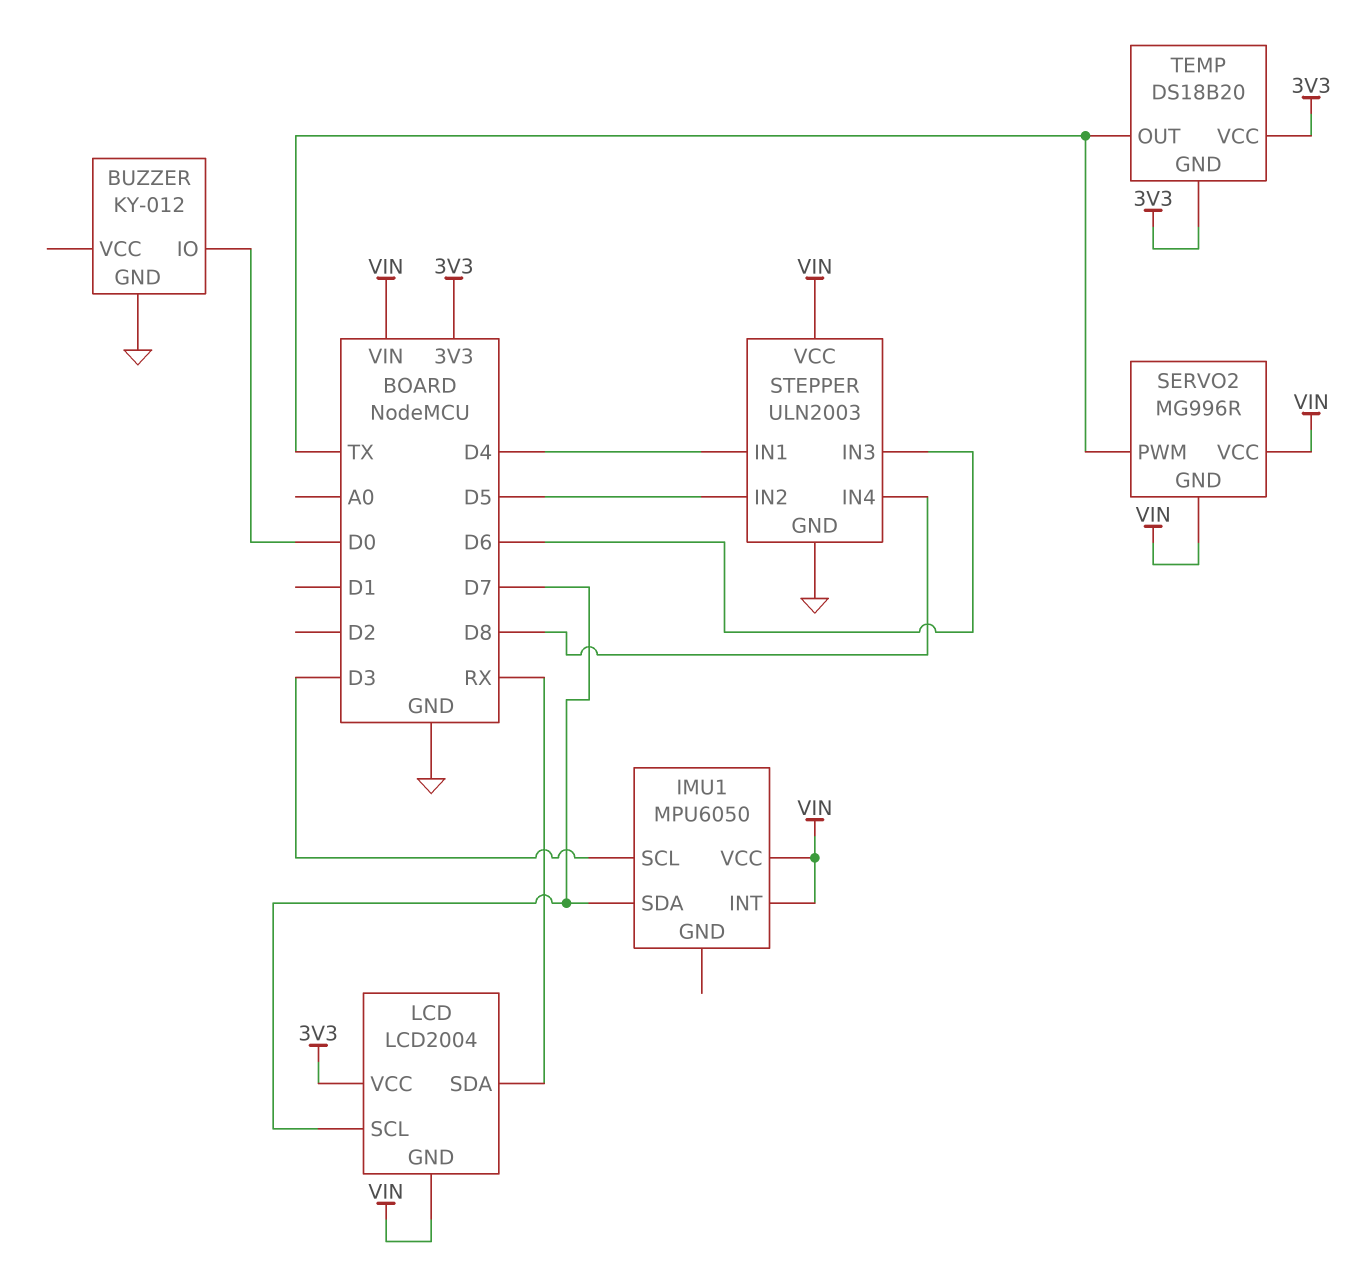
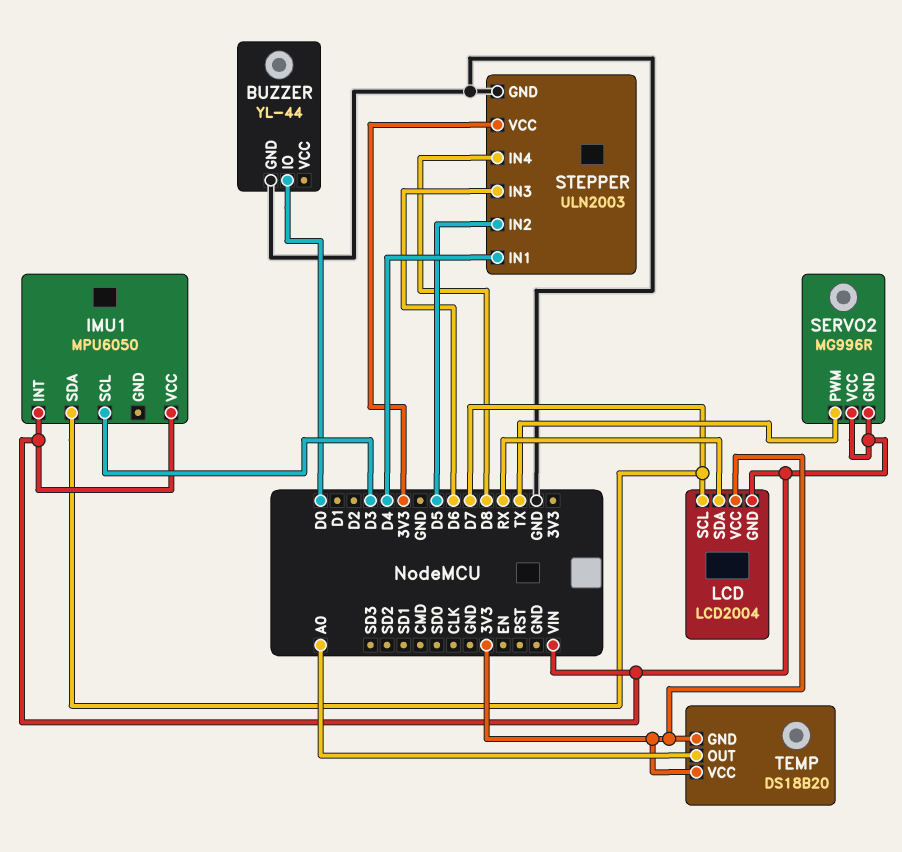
BUZZER: KY-012 -> YL-44
STEPPER pin VCC: VIN -> 3V3
TEMP pin OUT: TX -> A0

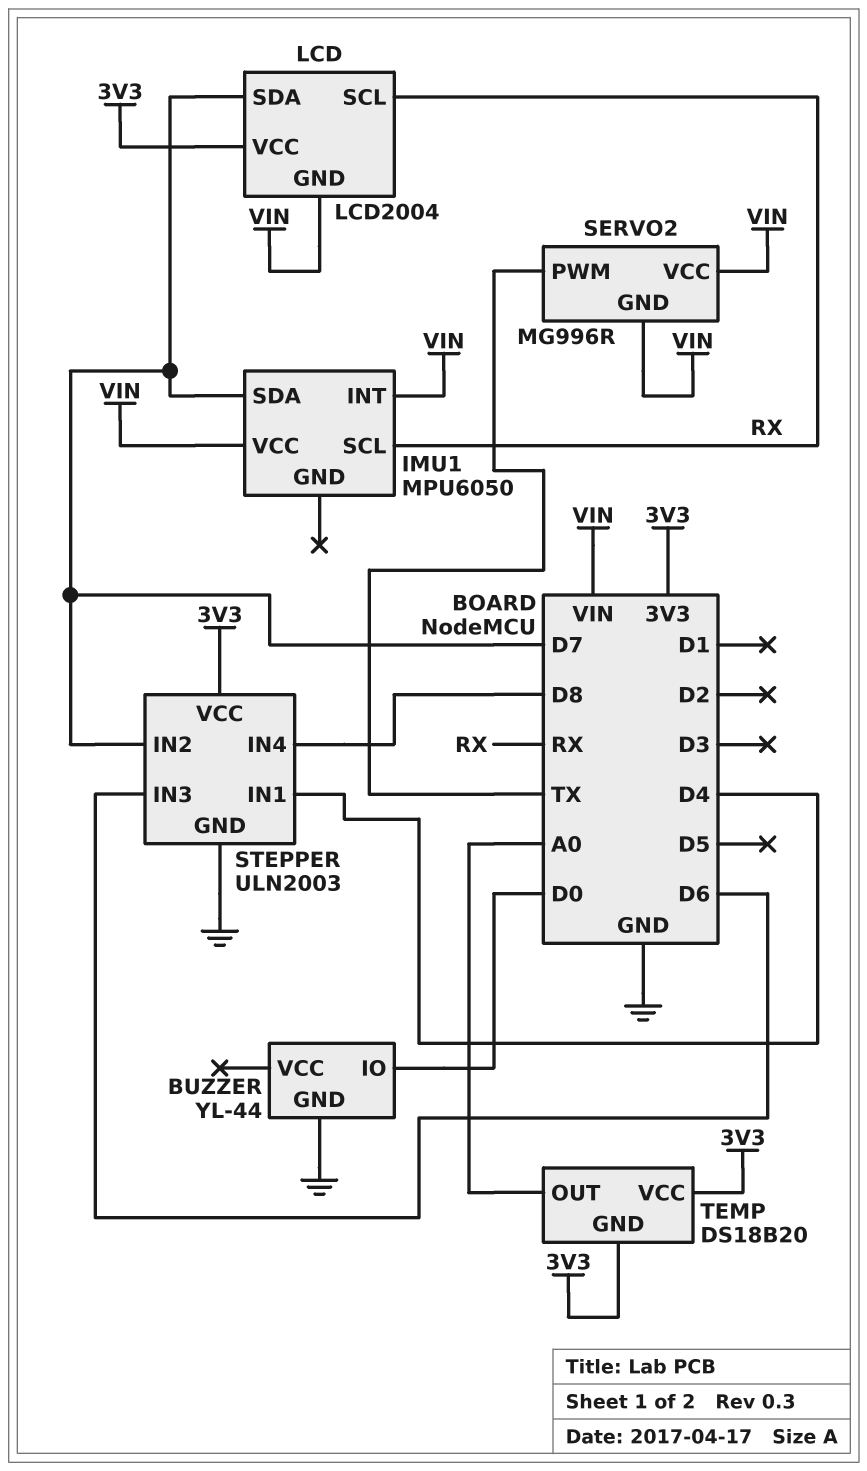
IMU1 pin SCL: D3 -> RX
LCD pin SCL: D7 -> RX
LCD pin SDA: RX -> D7
STEPPER pin IN2: D5 -> D7

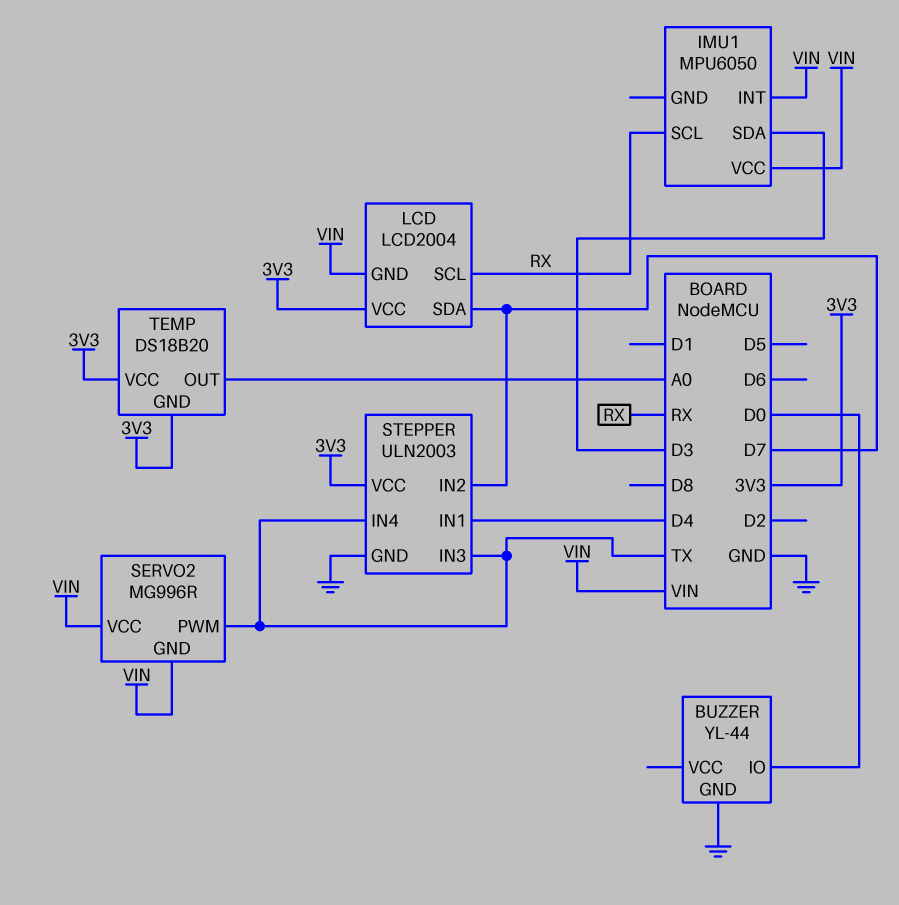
IMU1 pin SDA: D7 -> D3
STEPPER pin IN3: D6 -> TX
STEPPER pin IN4: D8 -> TX

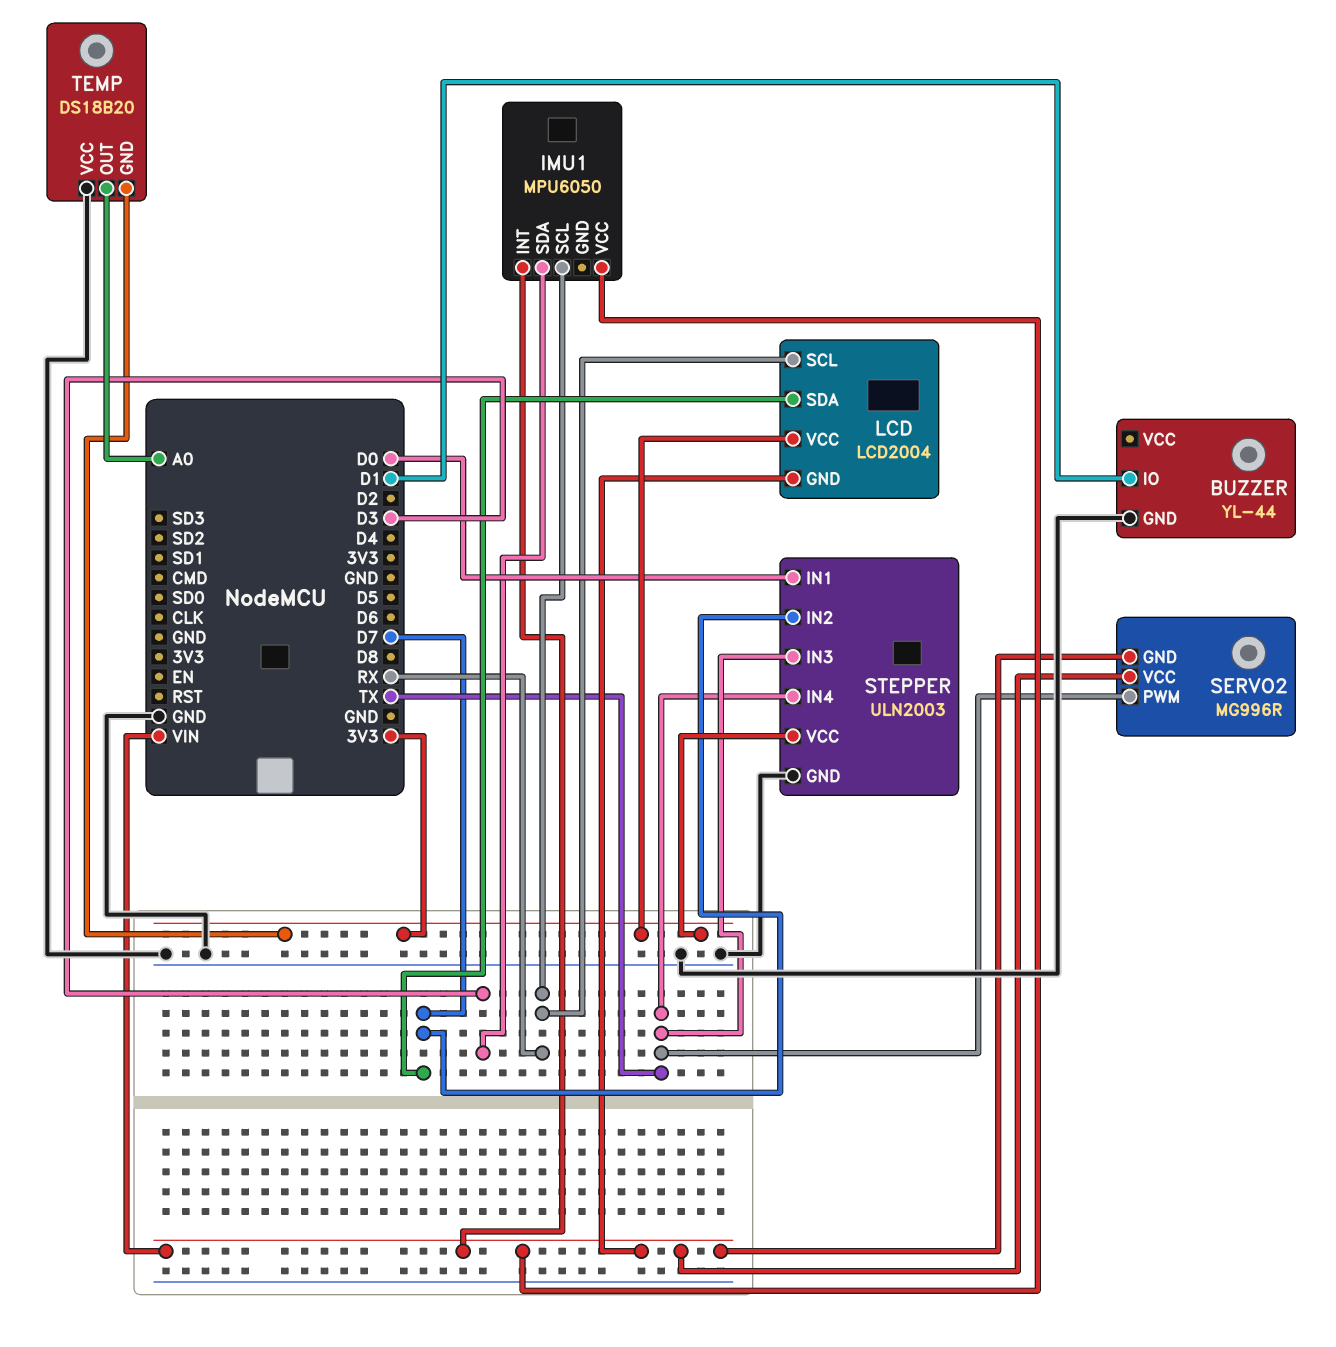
BUZZER pin IO: D0 -> D1
STEPPER pin IN1: D4 -> D0
TEMP pin VCC: 3V3 -> GND

